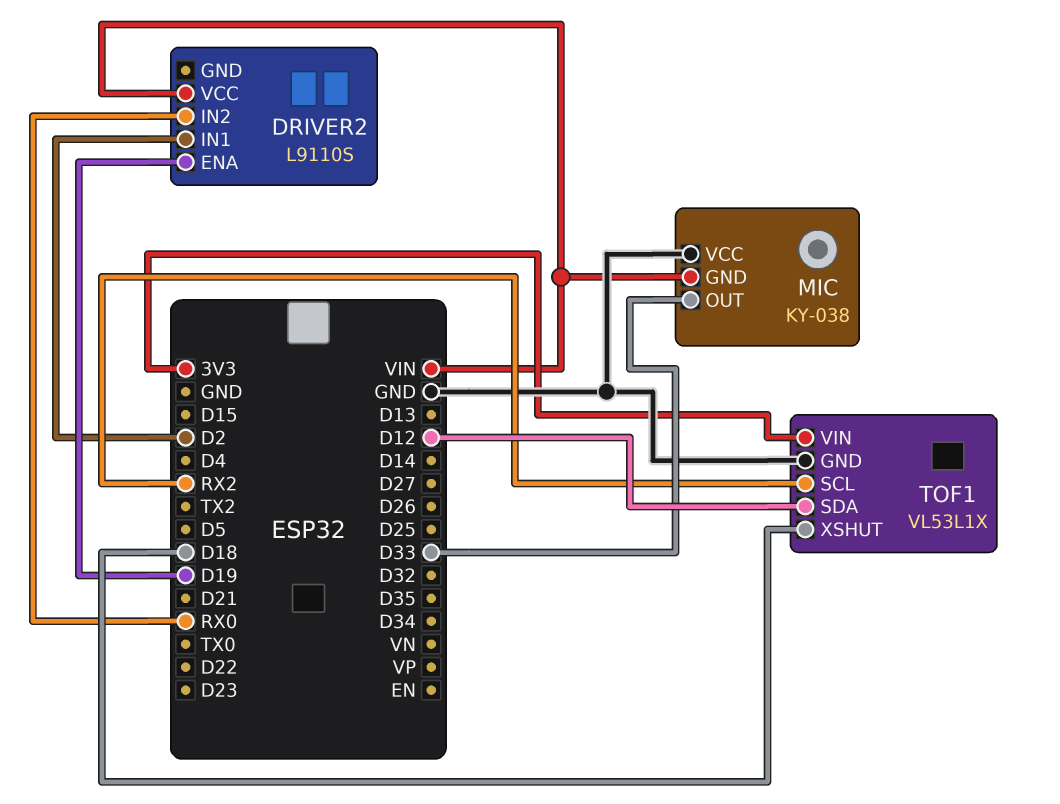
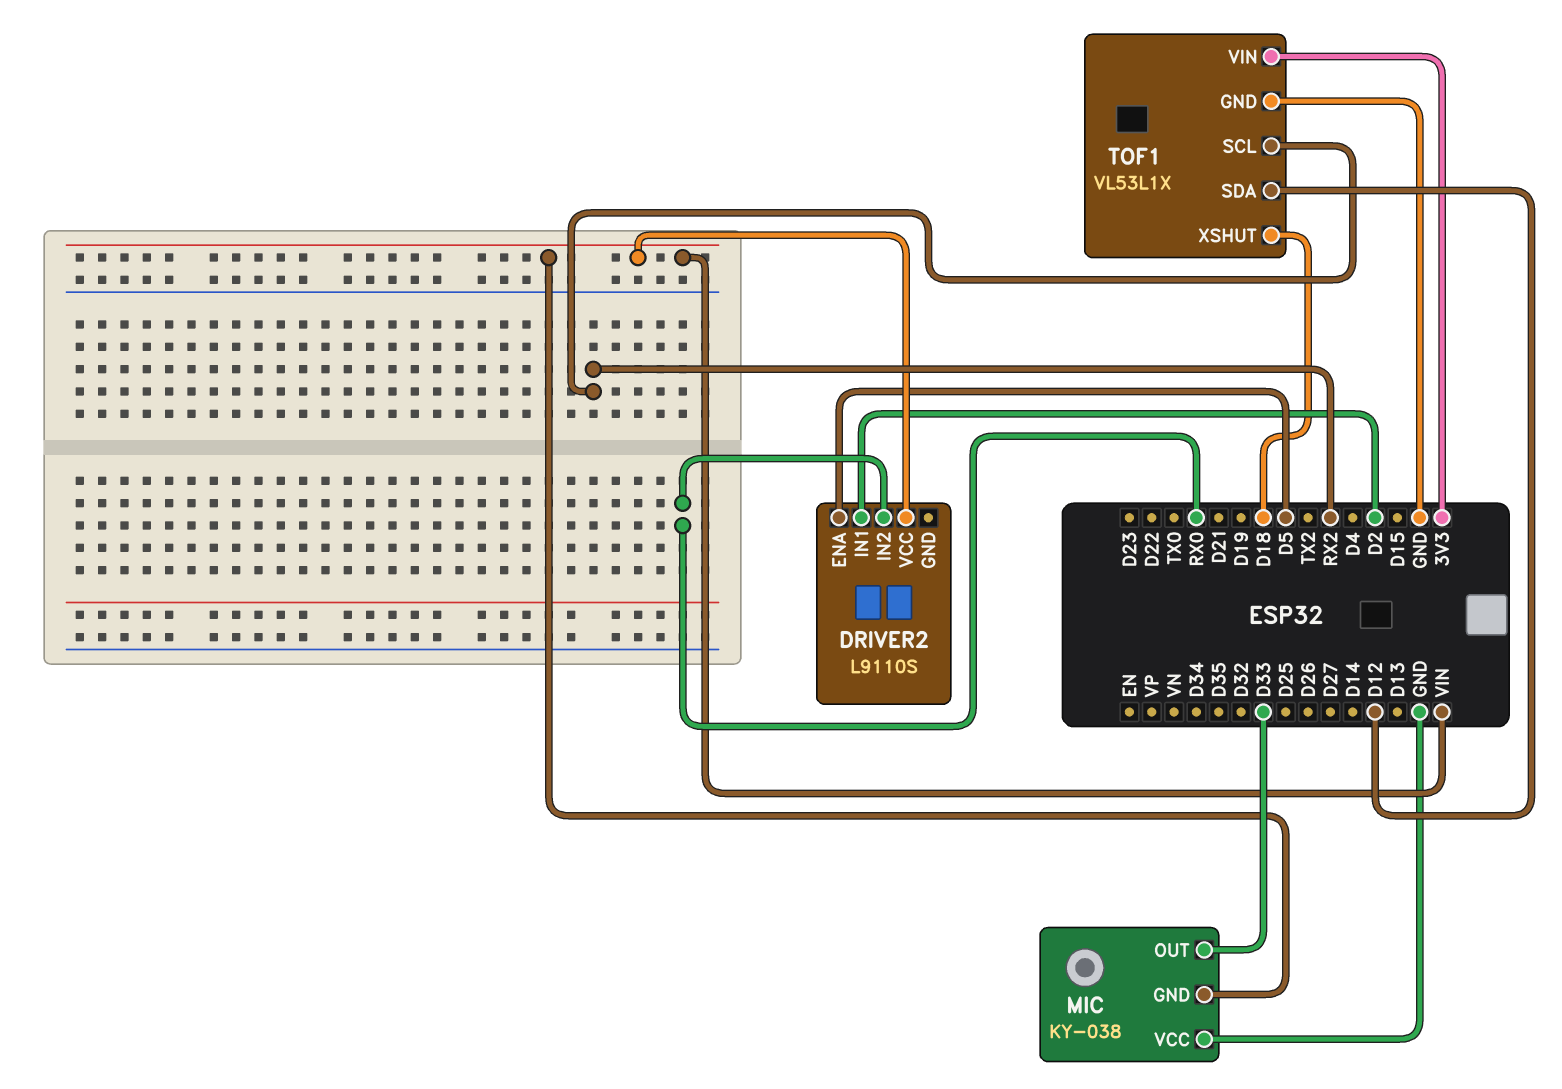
DRIVER2 pin ENA: D19 -> D5

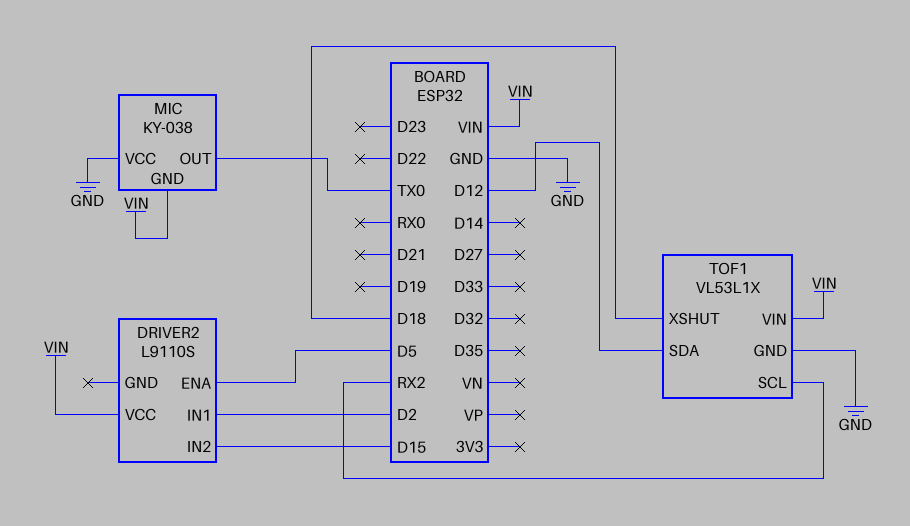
DRIVER2 pin IN2: RX0 -> D15
MIC pin OUT: D33 -> TX0
TOF1 pin VIN: 3V3 -> VIN

